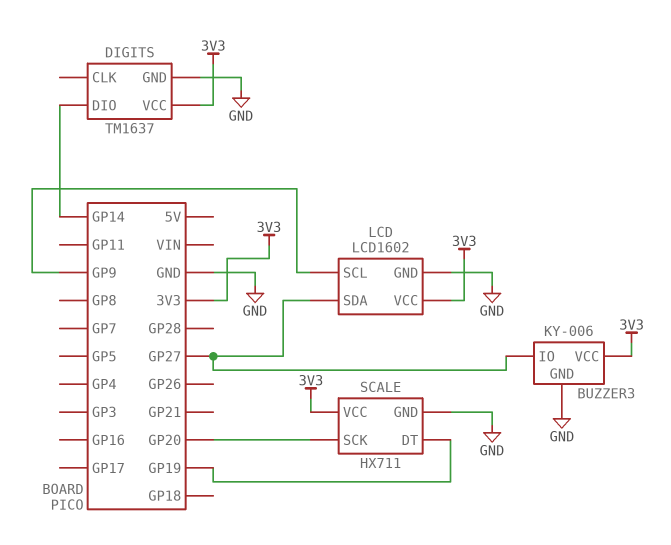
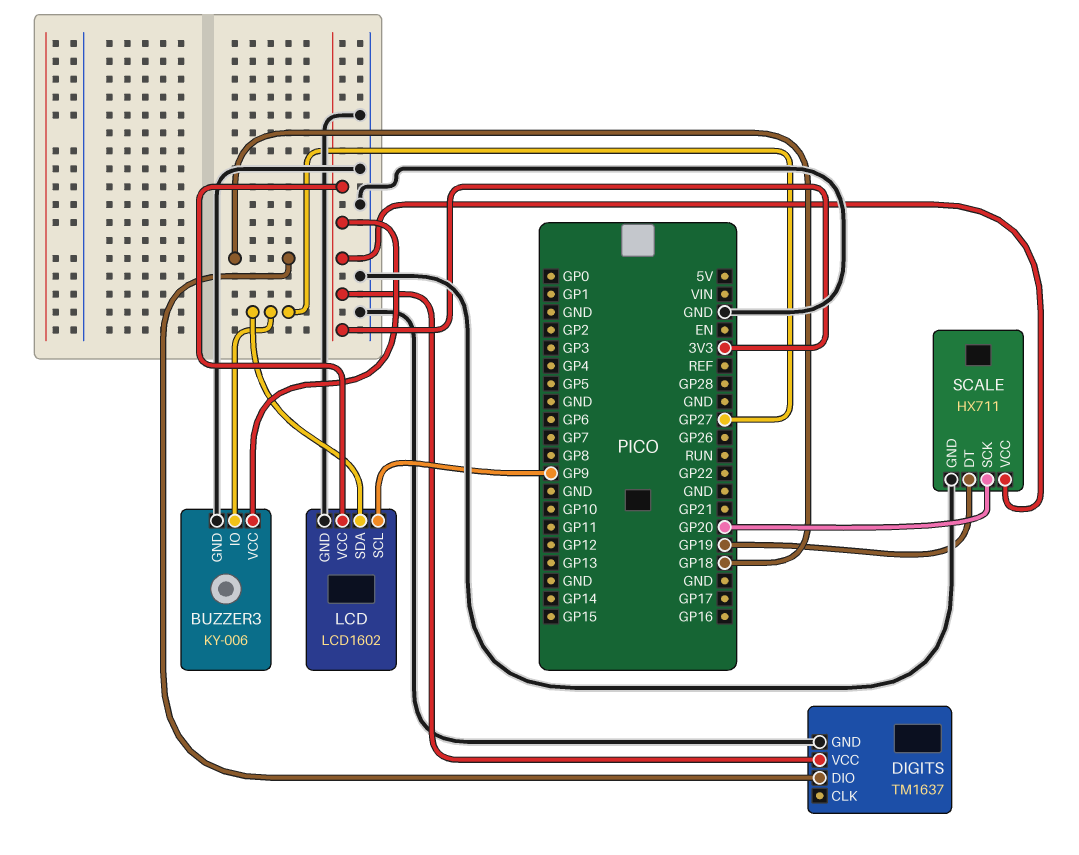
DIGITS pin DIO: GP14 -> GP18

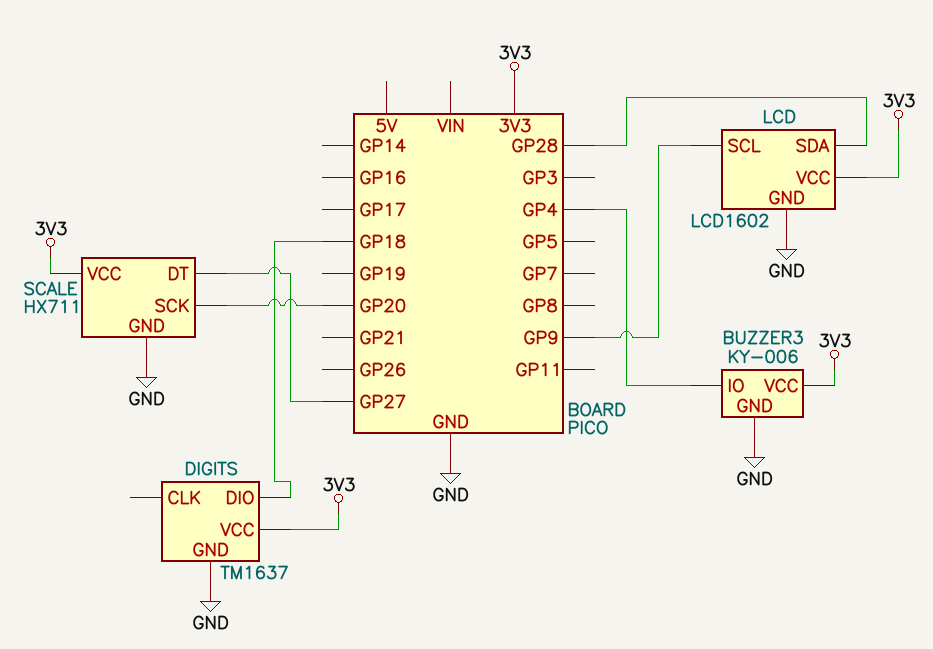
BUZZER3 pin IO: GP27 -> GP4
LCD pin SDA: GP27 -> GP28
SCALE pin DT: GP19 -> GP27

